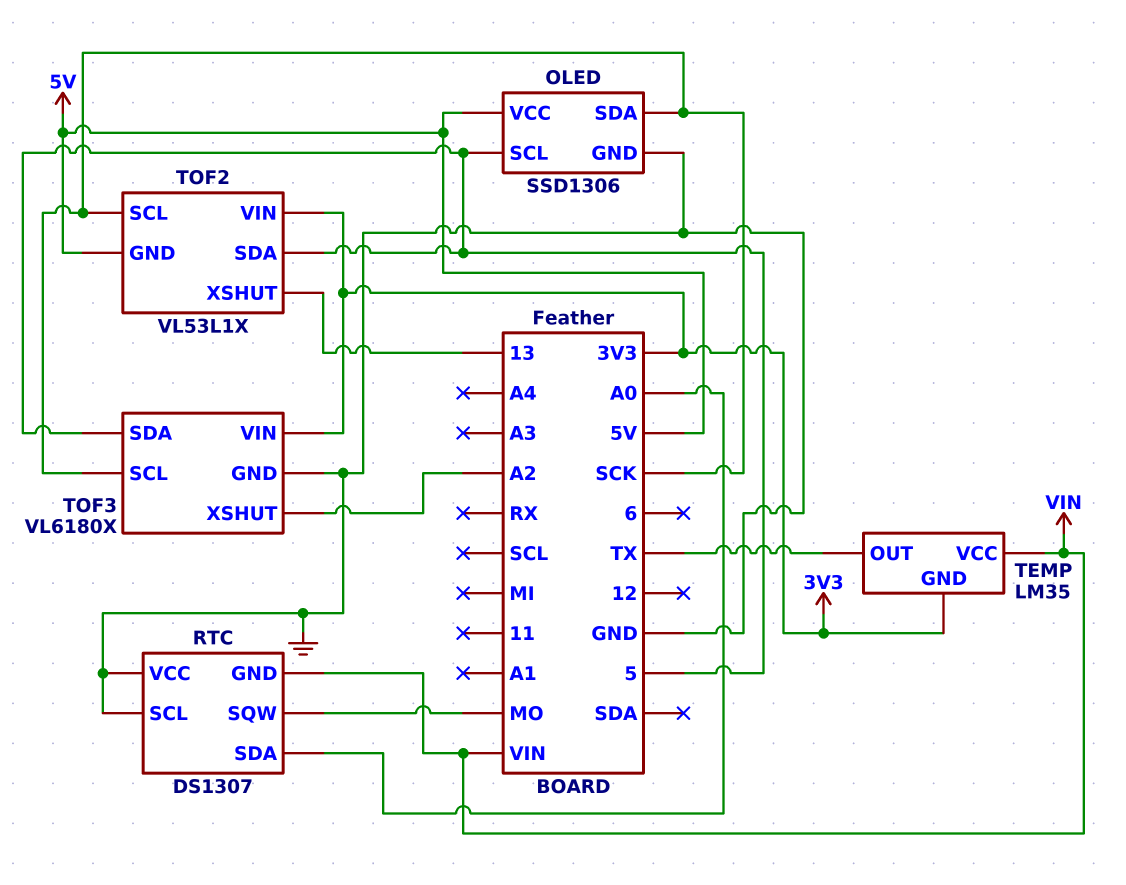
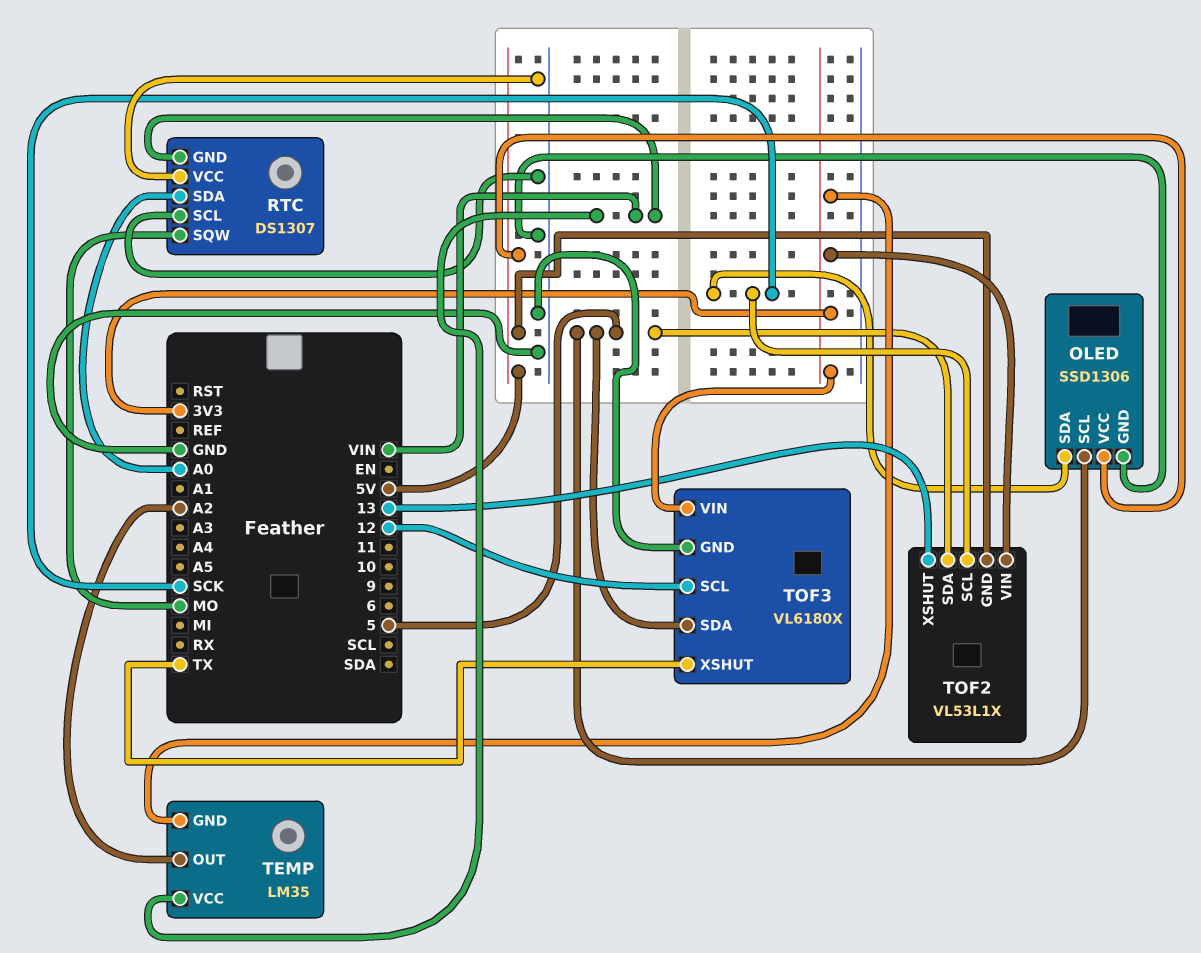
TEMP pin OUT: TX -> A2
TOF3 pin SCL: SCK -> 12
TOF3 pin XSHUT: A2 -> TX

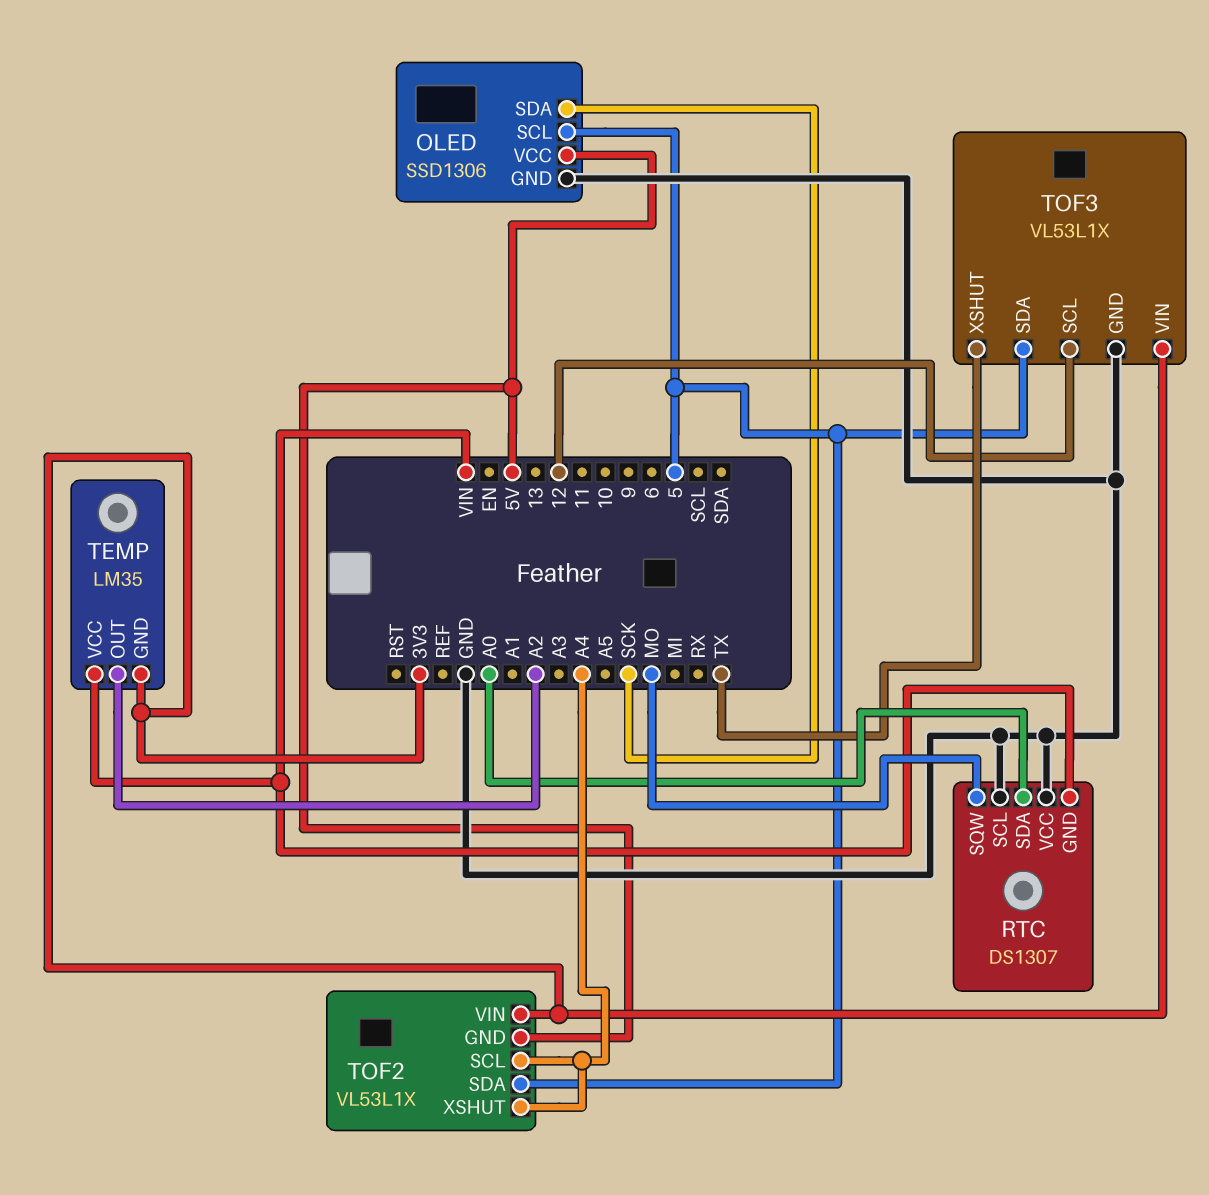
TOF2 pin SCL: SCK -> A4
TOF2 pin XSHUT: 13 -> A4
TOF3: VL6180X -> VL53L1X

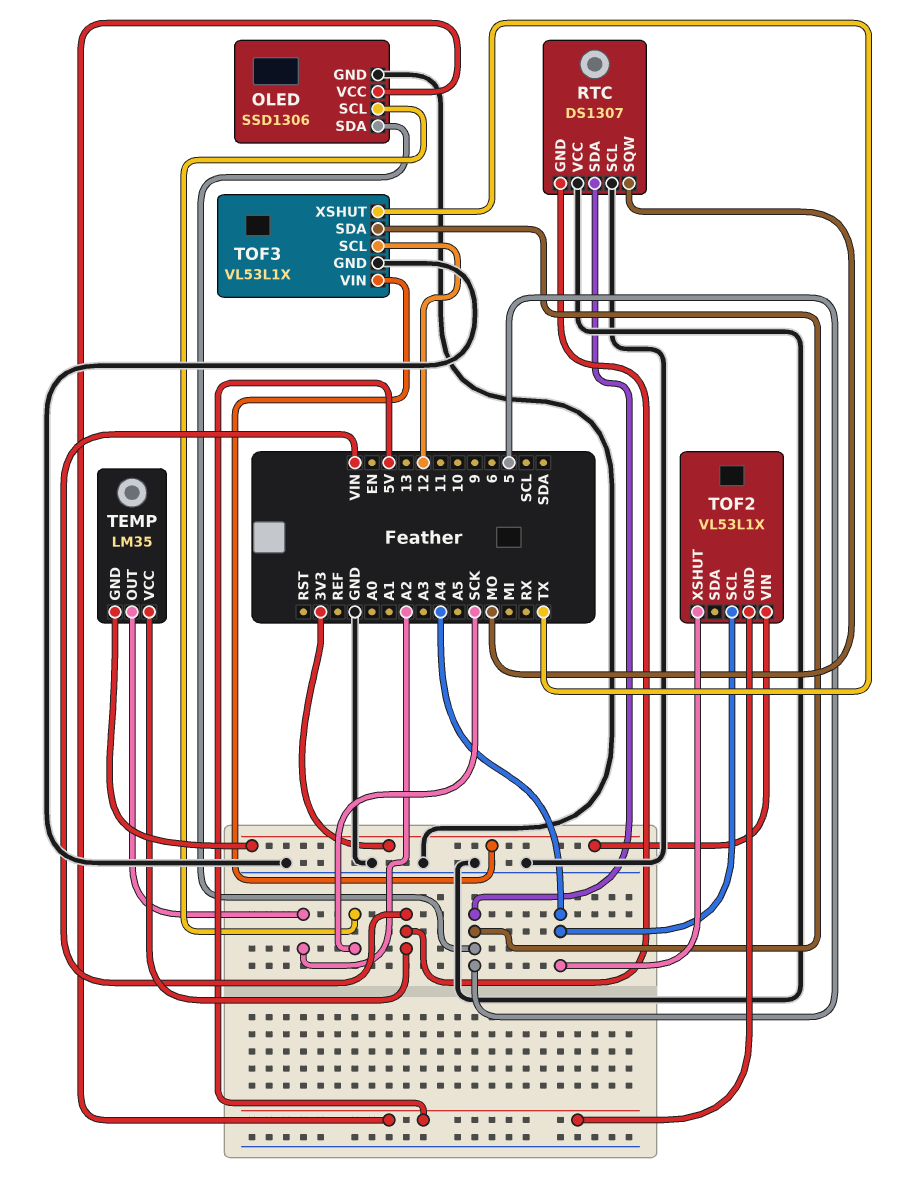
OLED pin SCL: 5 -> SCK
OLED pin SDA: SCK -> 5
RTC pin SDA: A0 -> 5
TOF2 pin SDA: 5 -> none

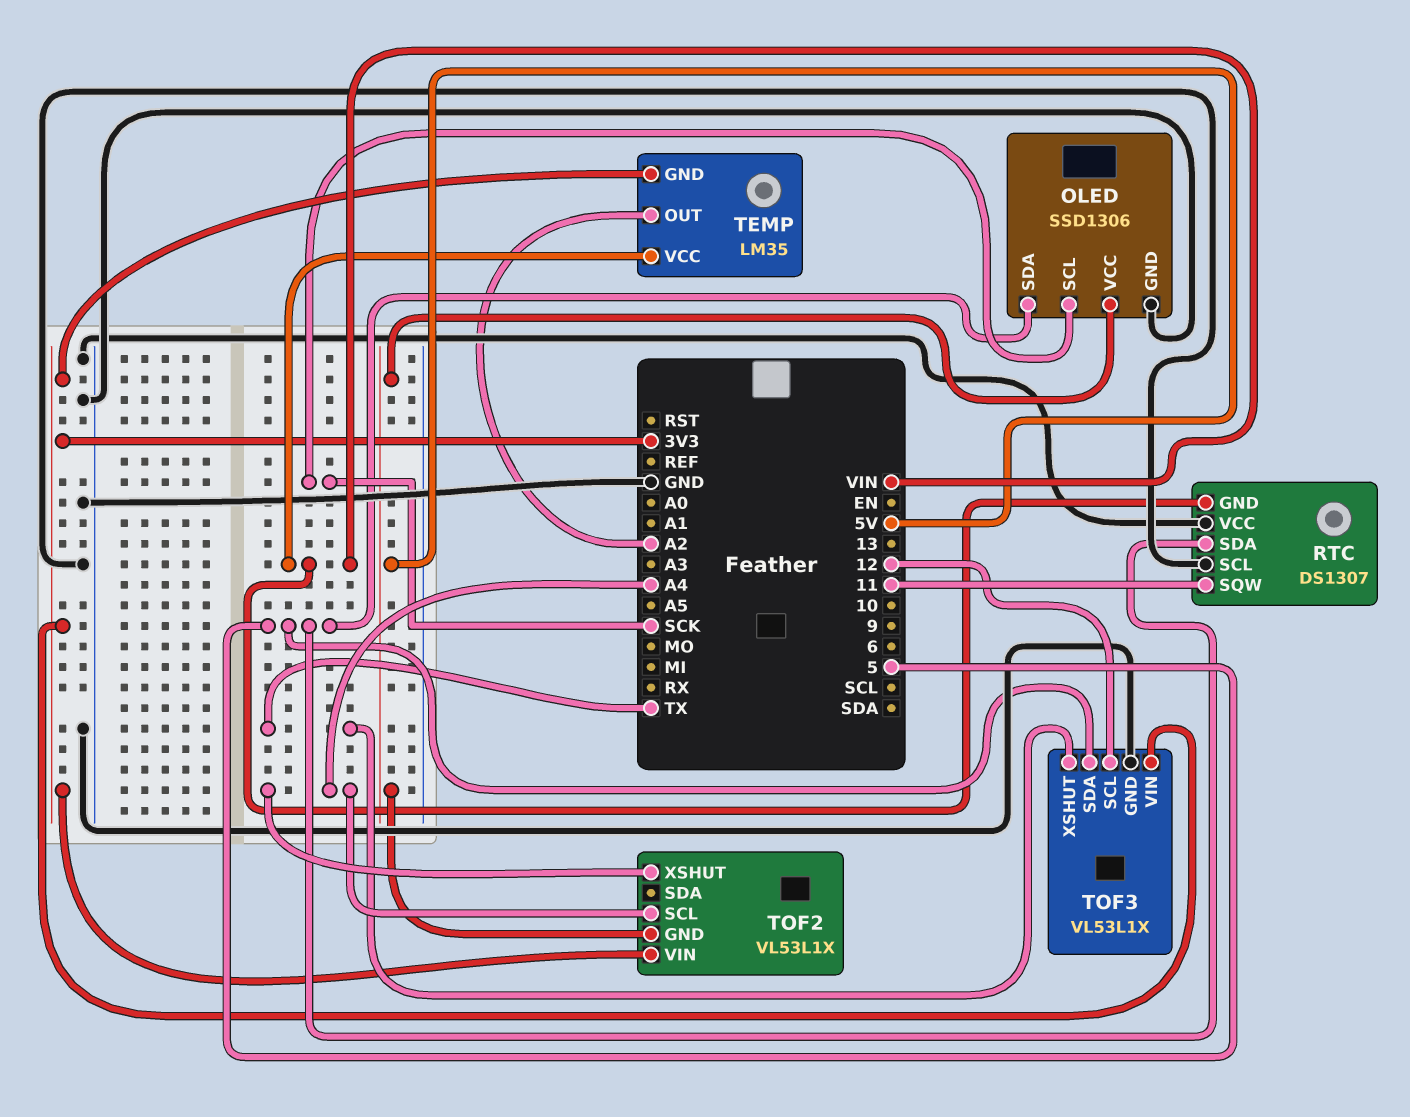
RTC pin SQW: MO -> 11

